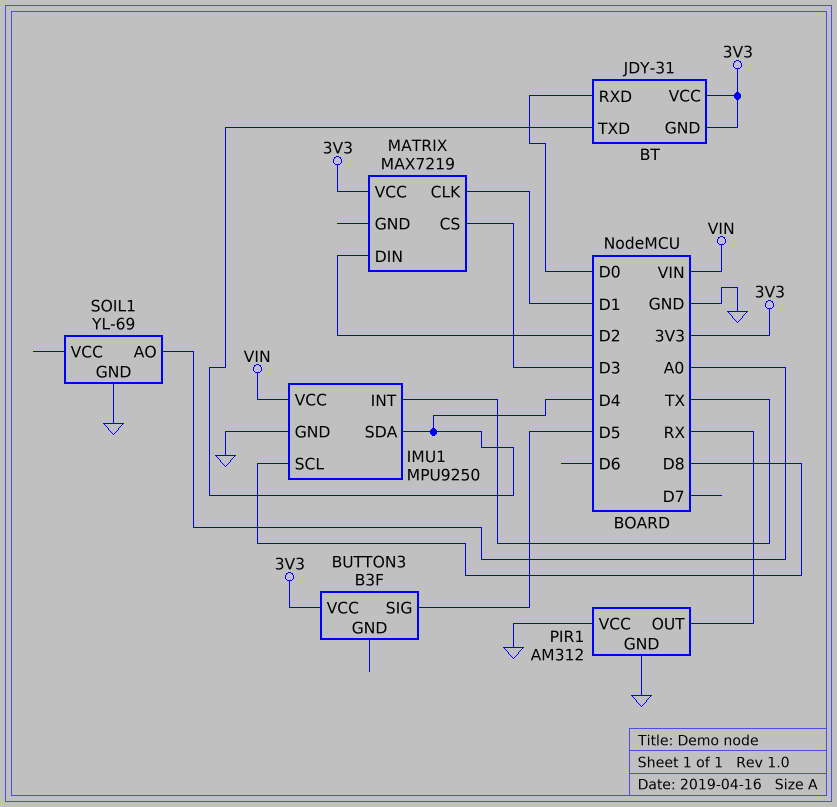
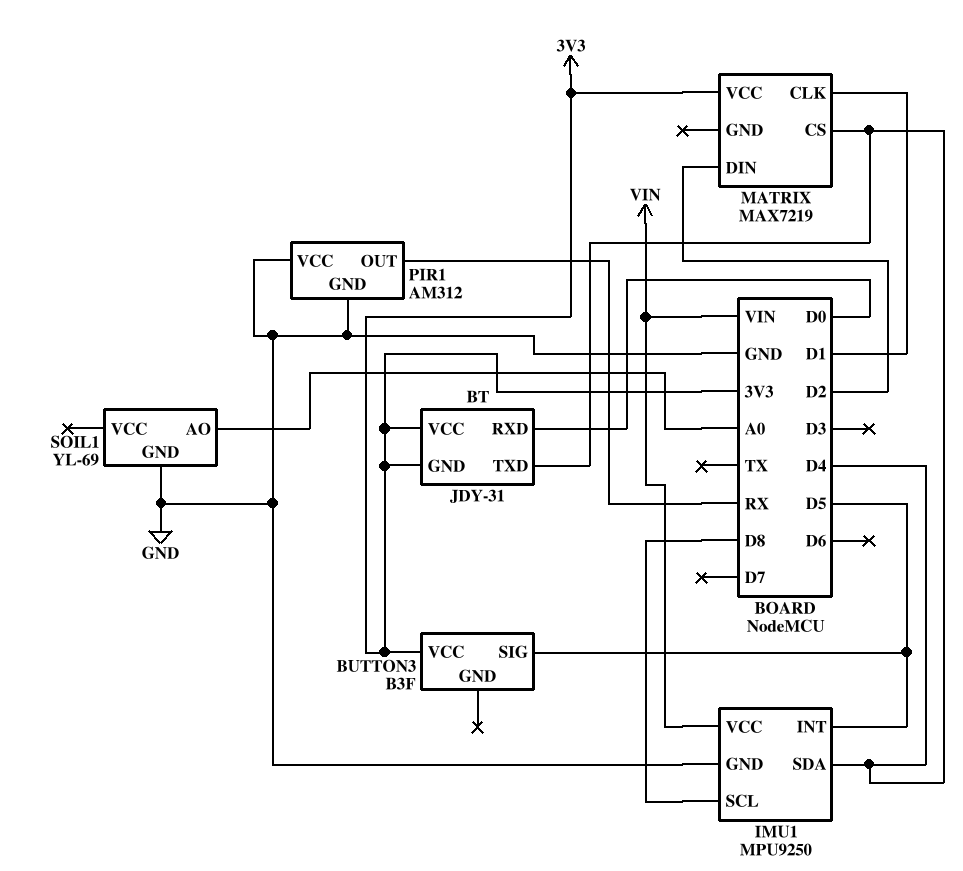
IMU1 pin INT: TX -> D5
MATRIX pin CS: D3 -> D4

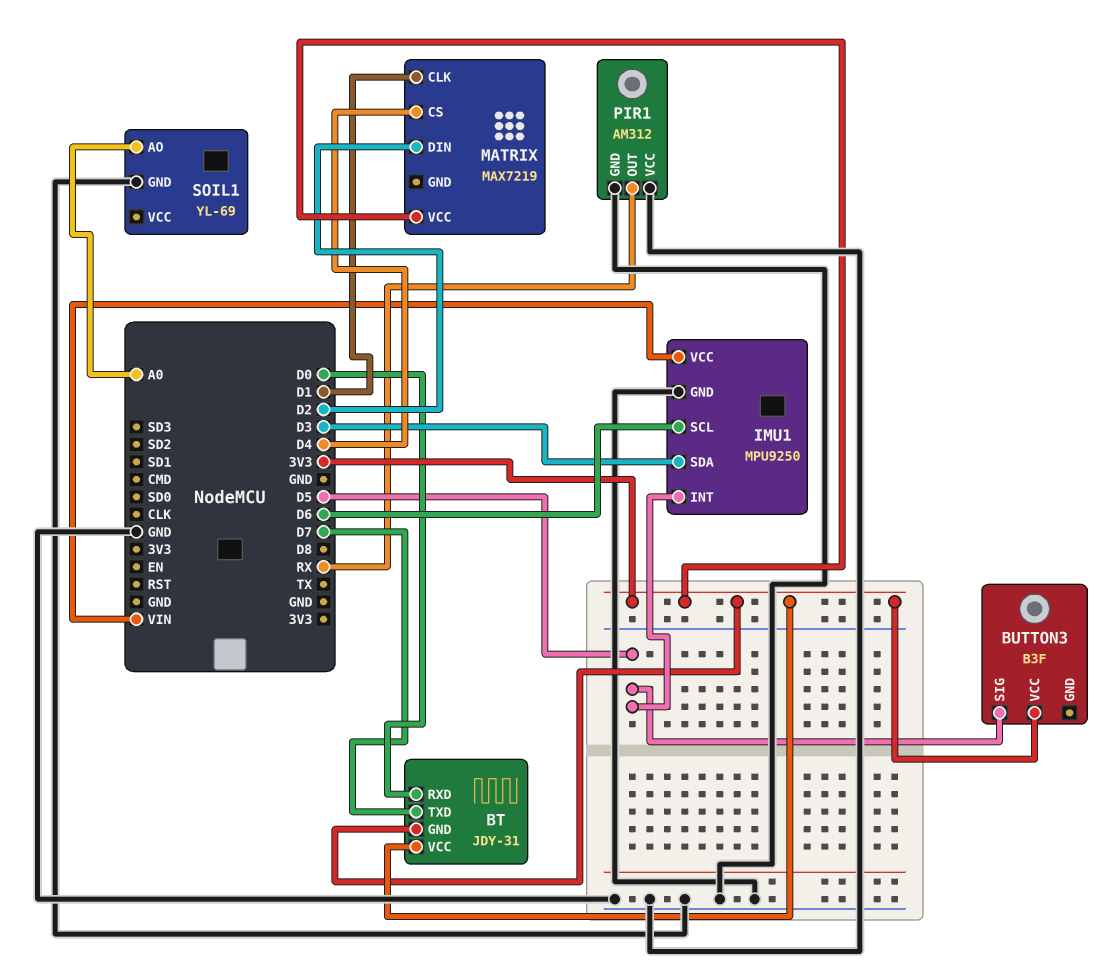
BT pin TXD: D4 -> D7
IMU1 pin SCL: D8 -> D6
IMU1 pin SDA: D4 -> D3

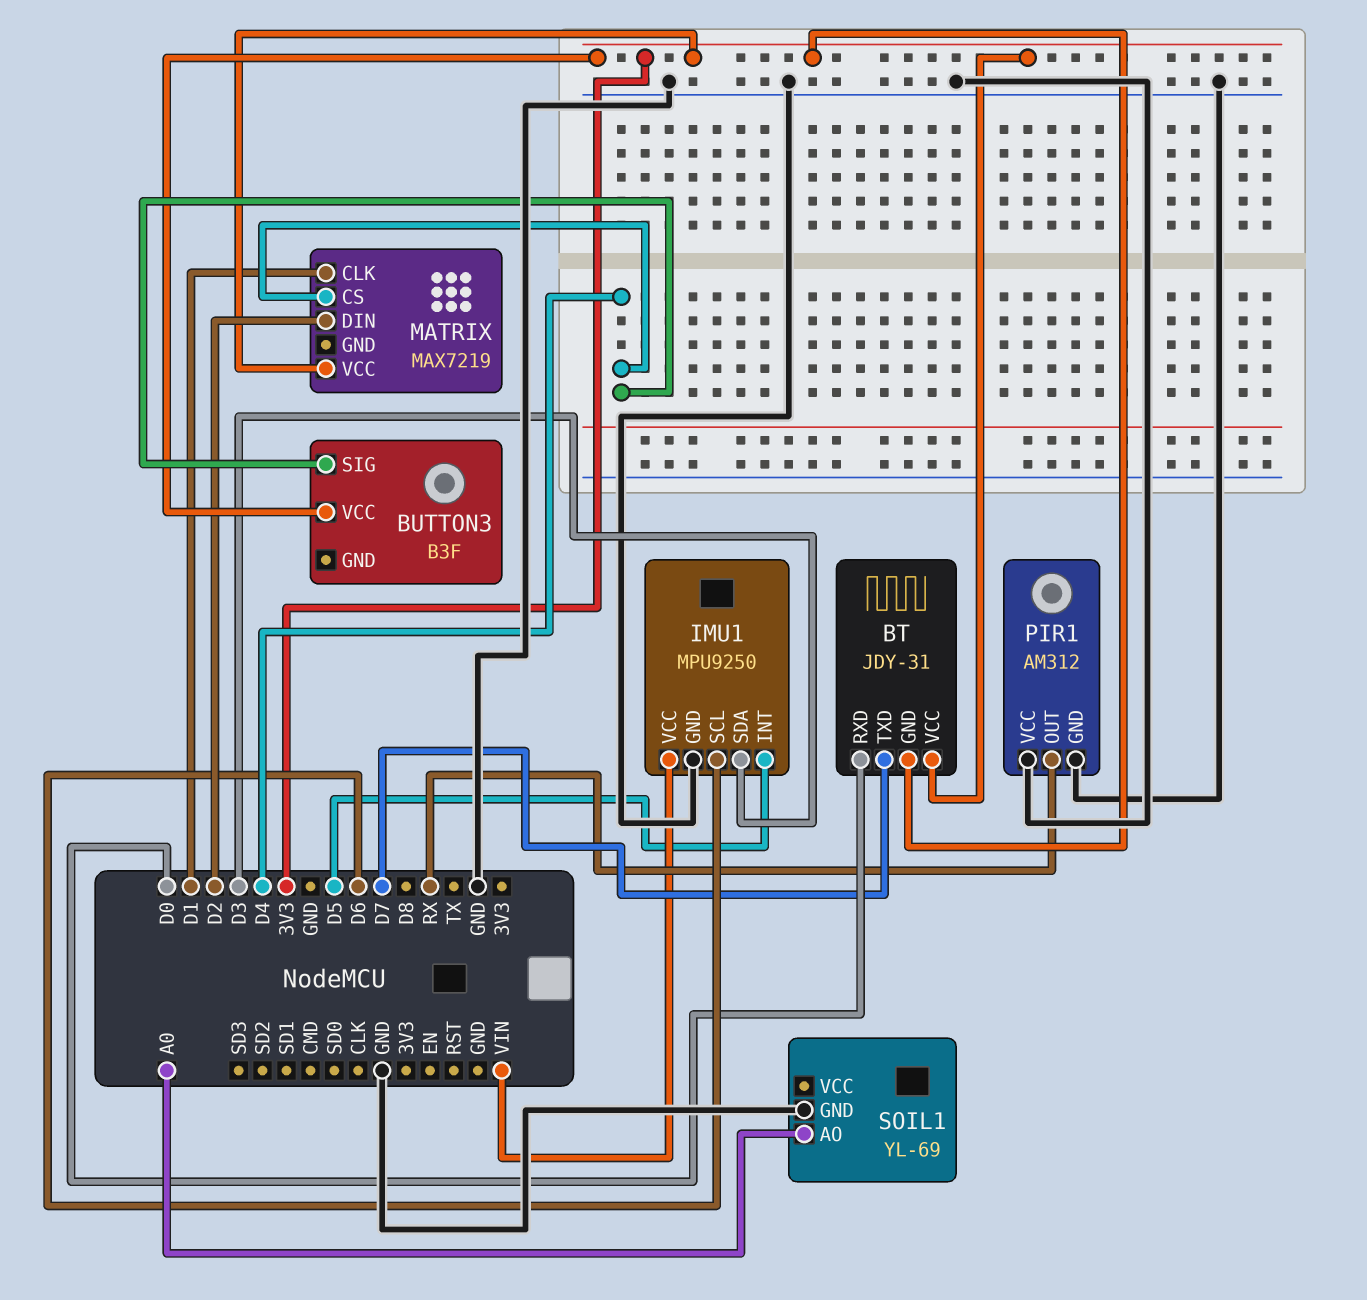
BUTTON3 pin SIG: D5 -> D4

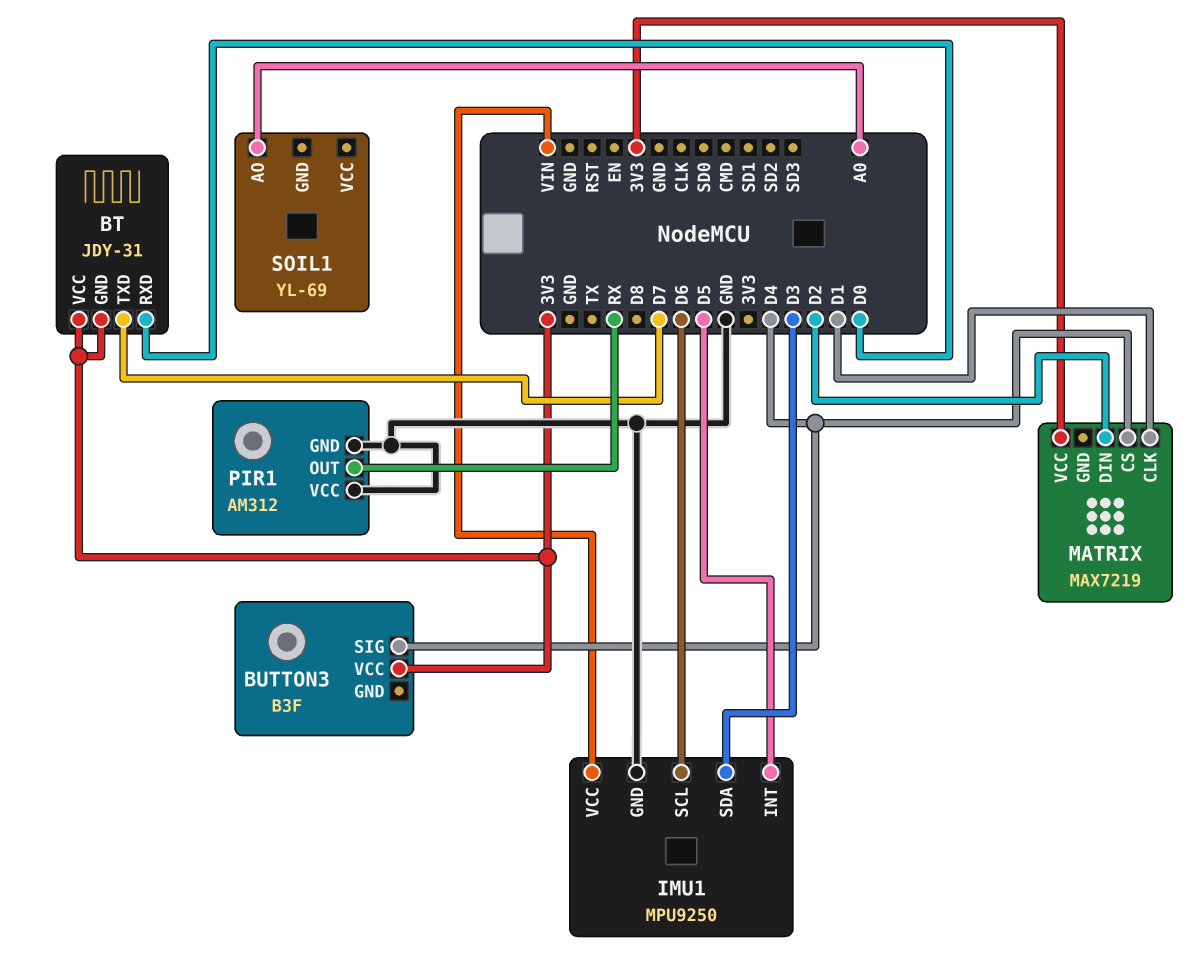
SOIL1 pin GND: GND -> none

